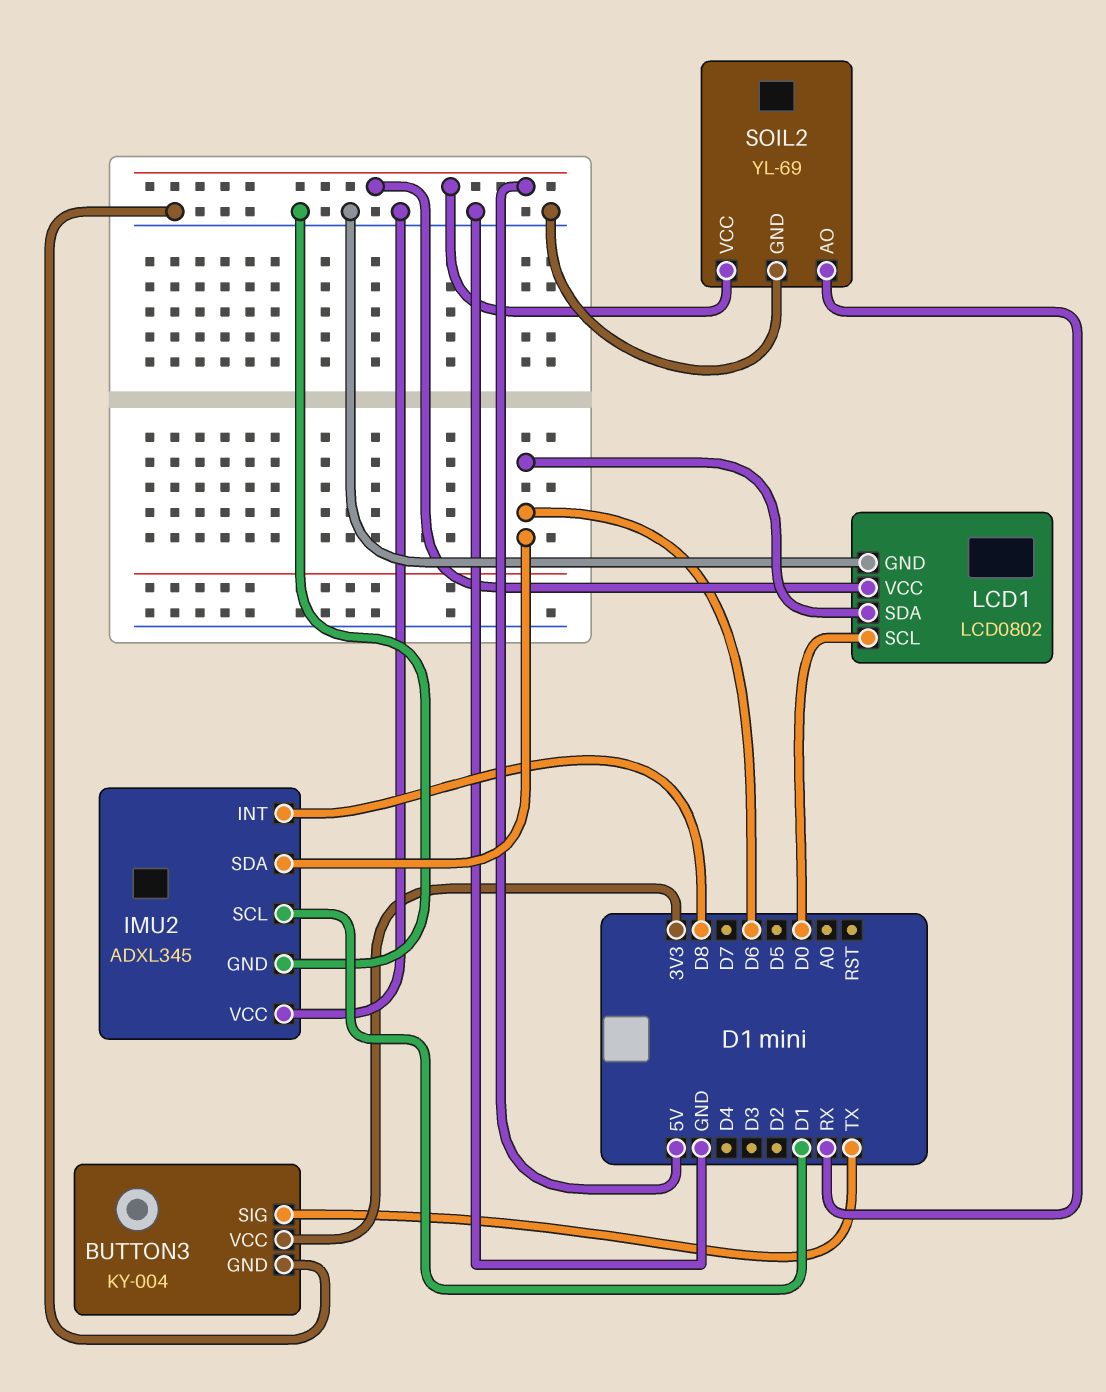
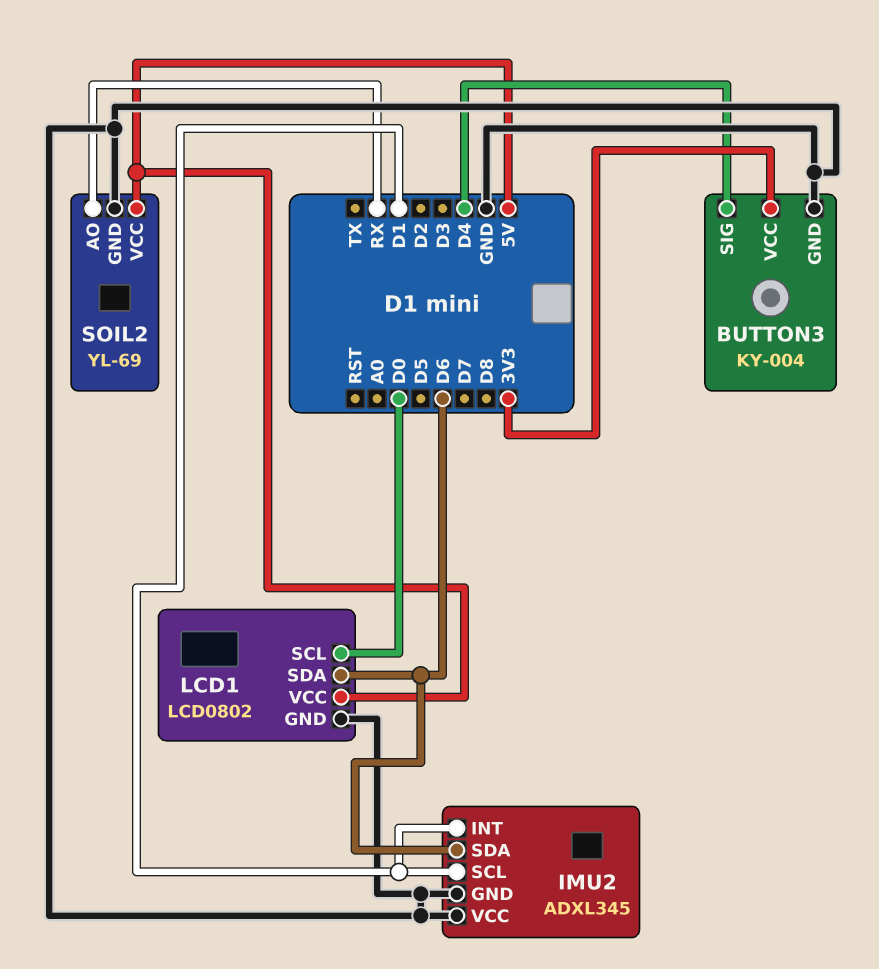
BUTTON3 pin SIG: TX -> D4
IMU2 pin INT: D8 -> D1

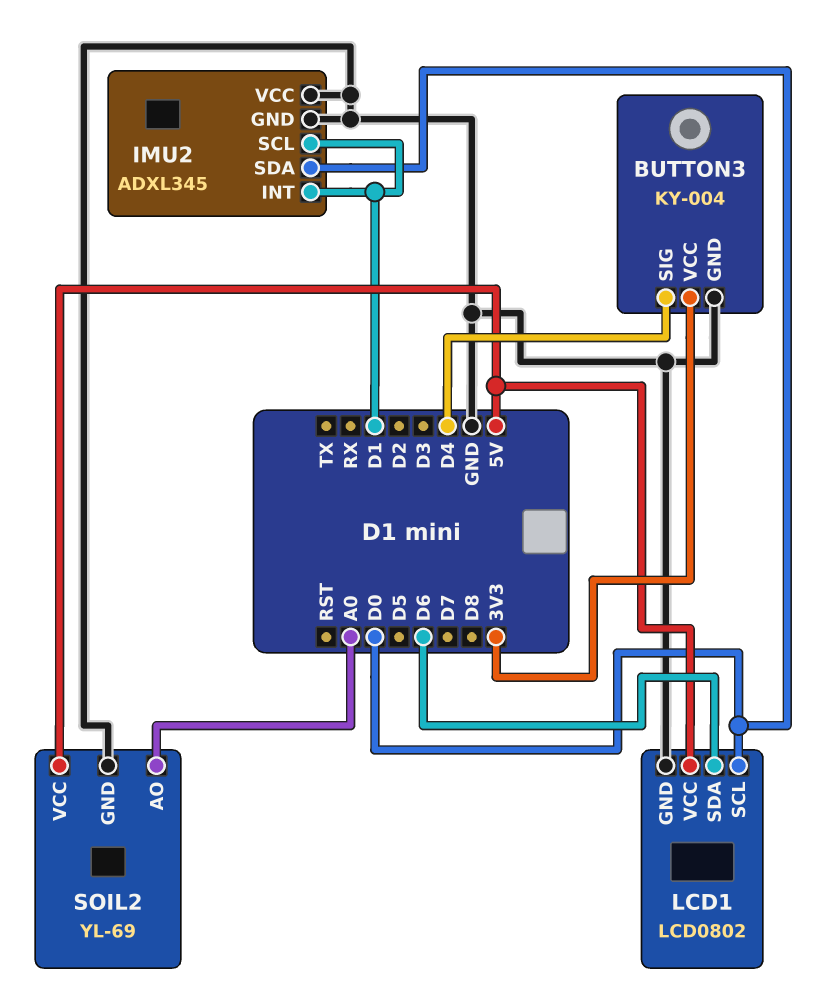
IMU2 pin SDA: D6 -> D0
SOIL2 pin AO: RX -> A0

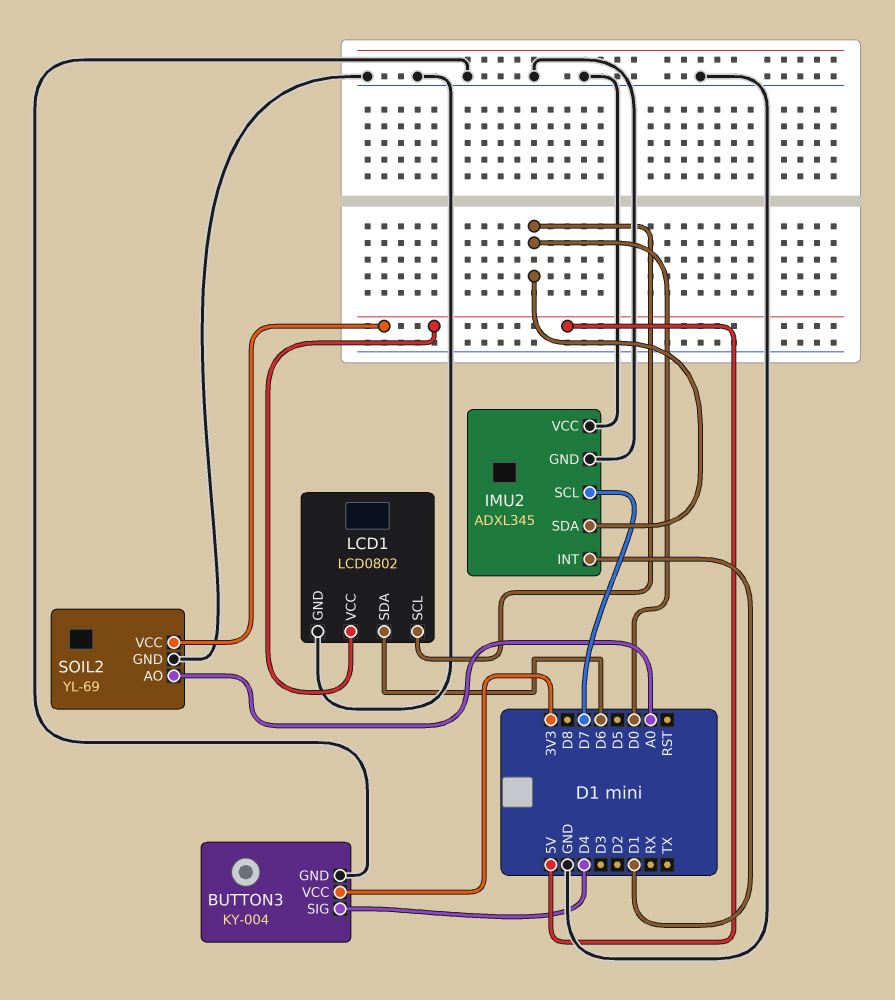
IMU2 pin SCL: D1 -> D7

